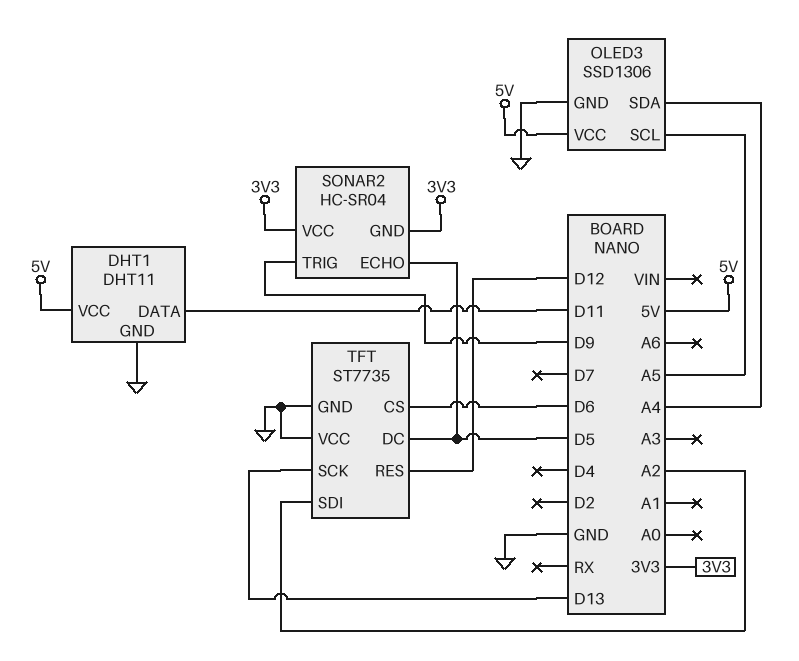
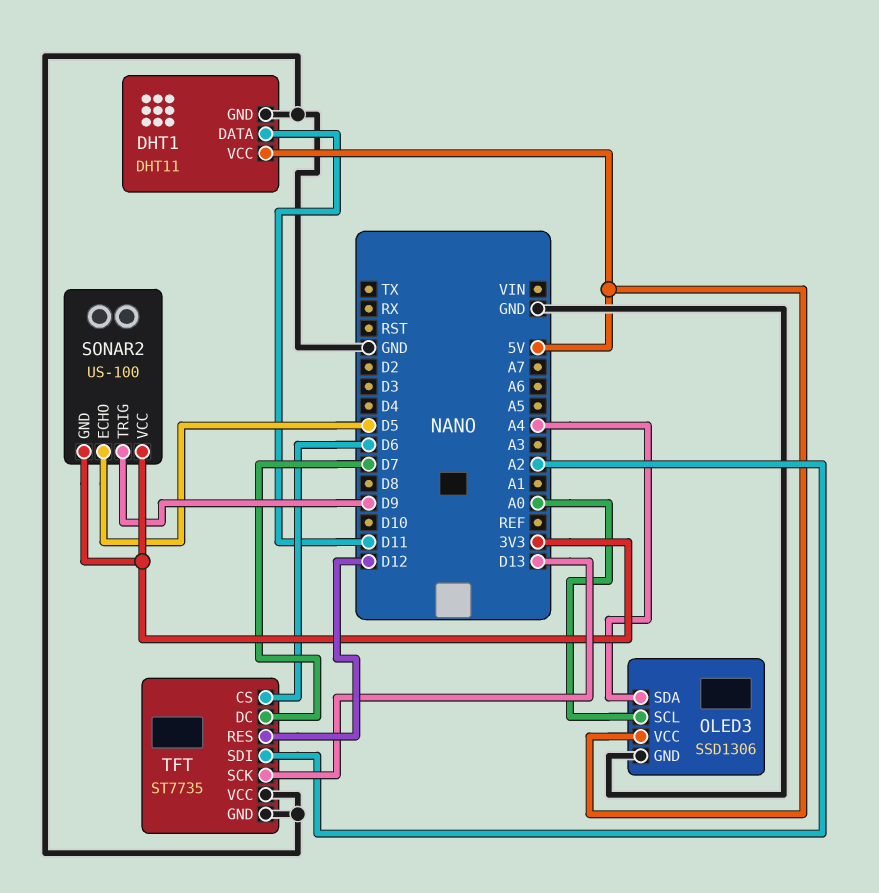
OLED3 pin SCL: A5 -> A0
SONAR2: HC-SR04 -> US-100
TFT pin DC: D5 -> D7

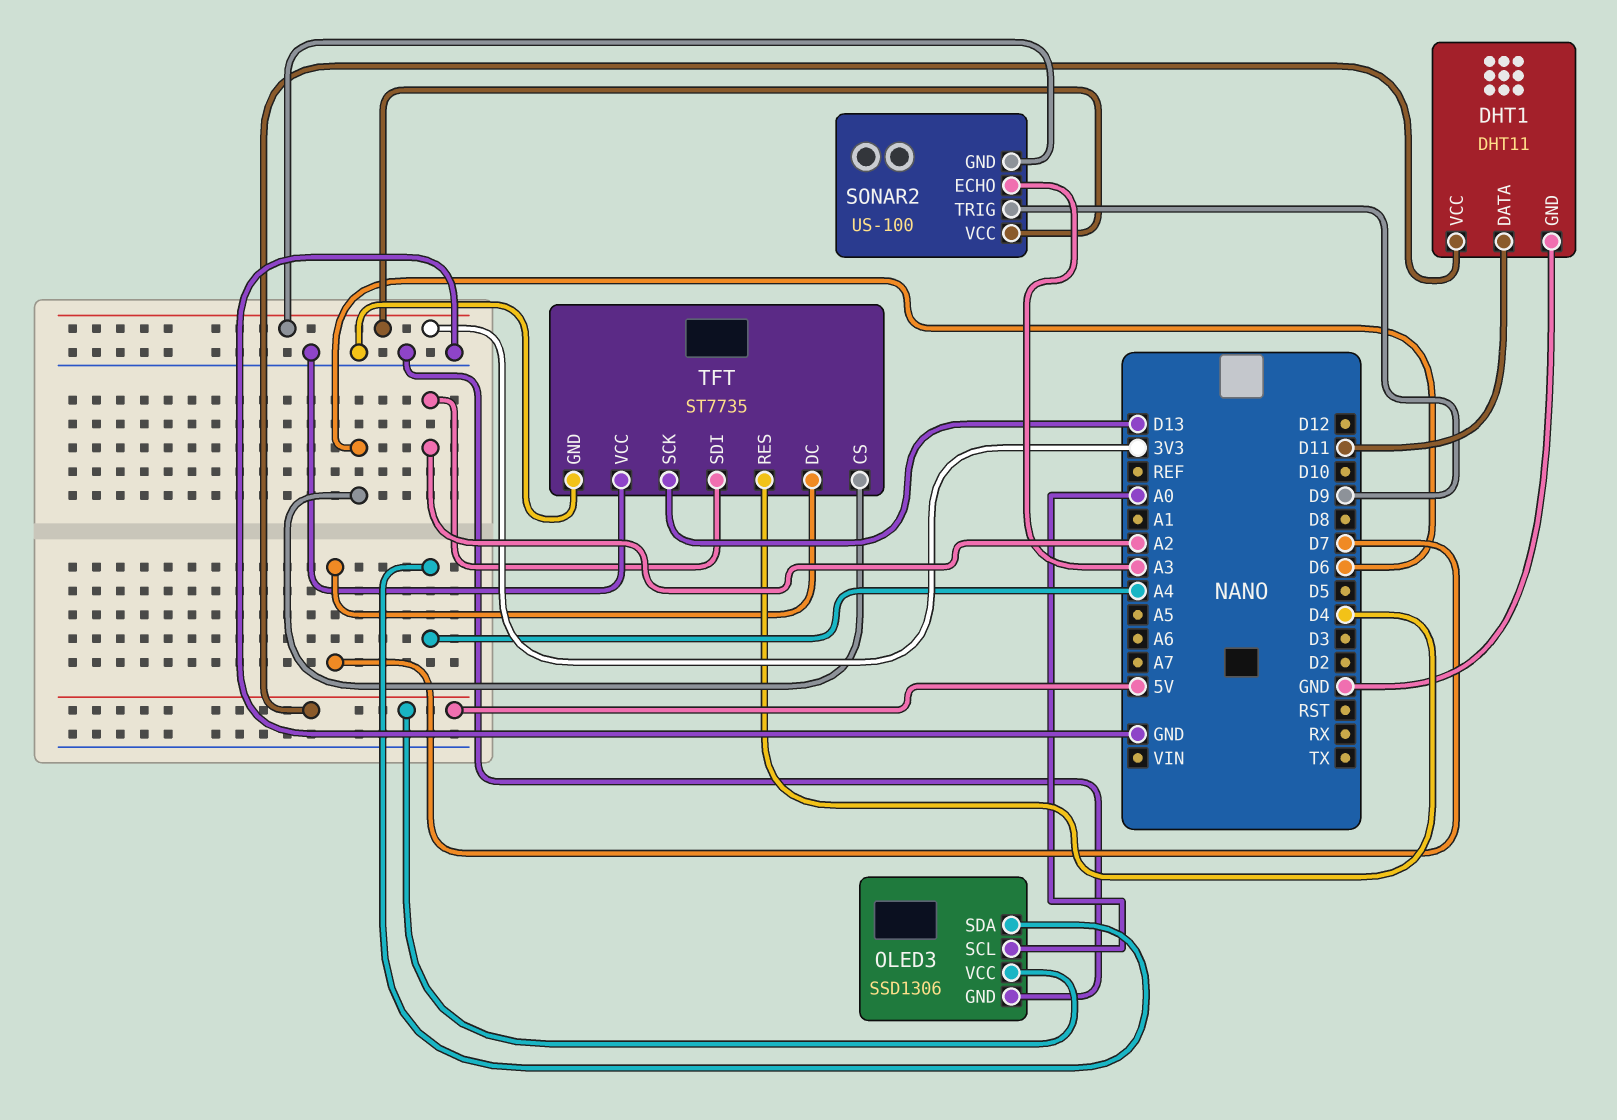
SONAR2 pin ECHO: D5 -> A3
TFT pin RES: D12 -> D4

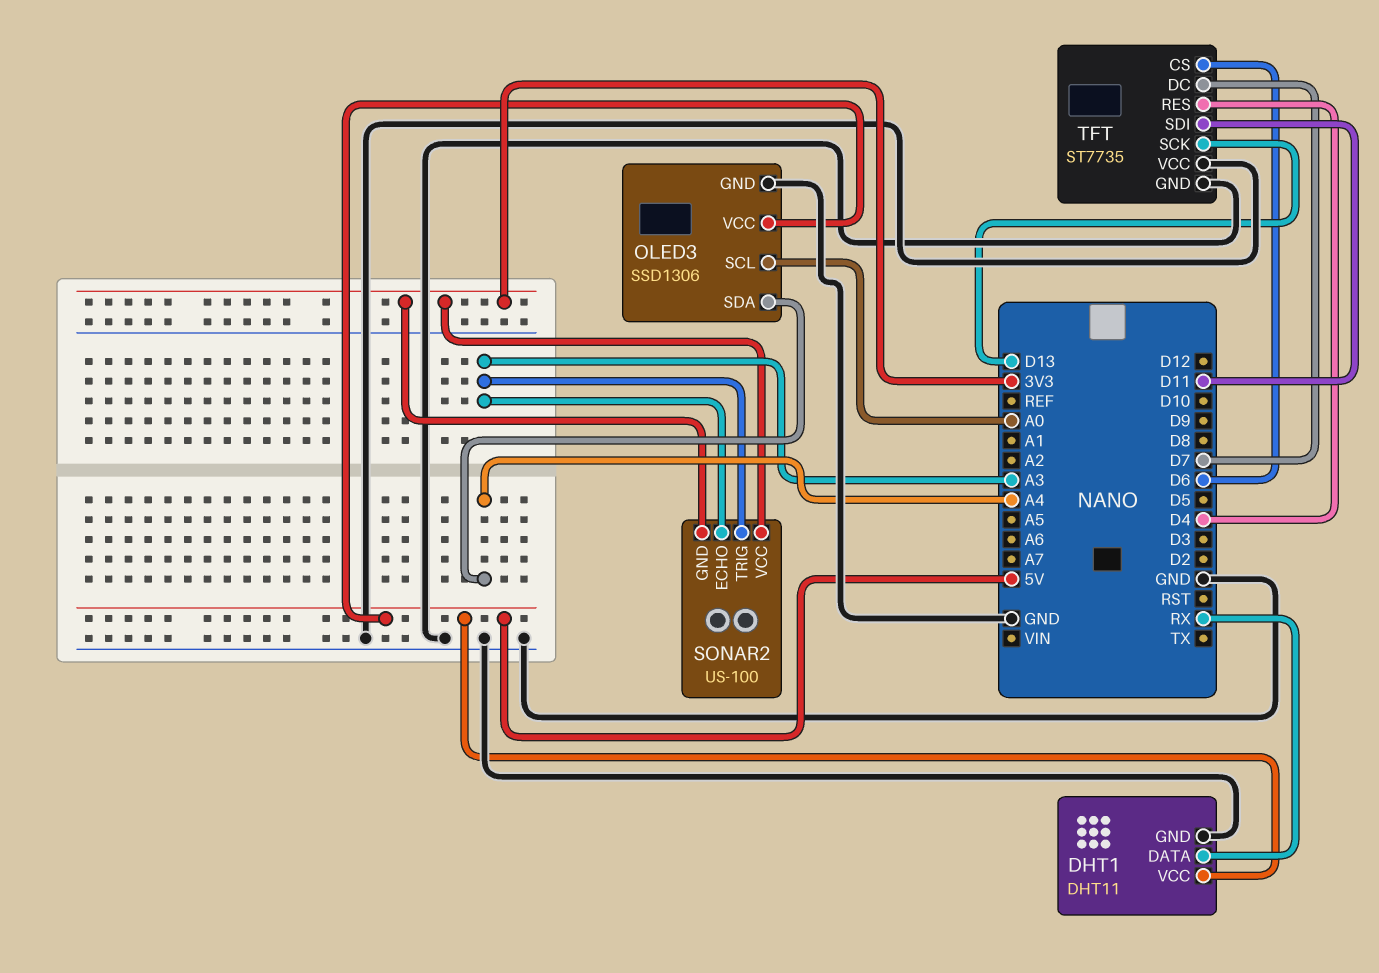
DHT1 pin DATA: D11 -> RX
SONAR2 pin TRIG: D9 -> A3
TFT pin SDI: A2 -> D11

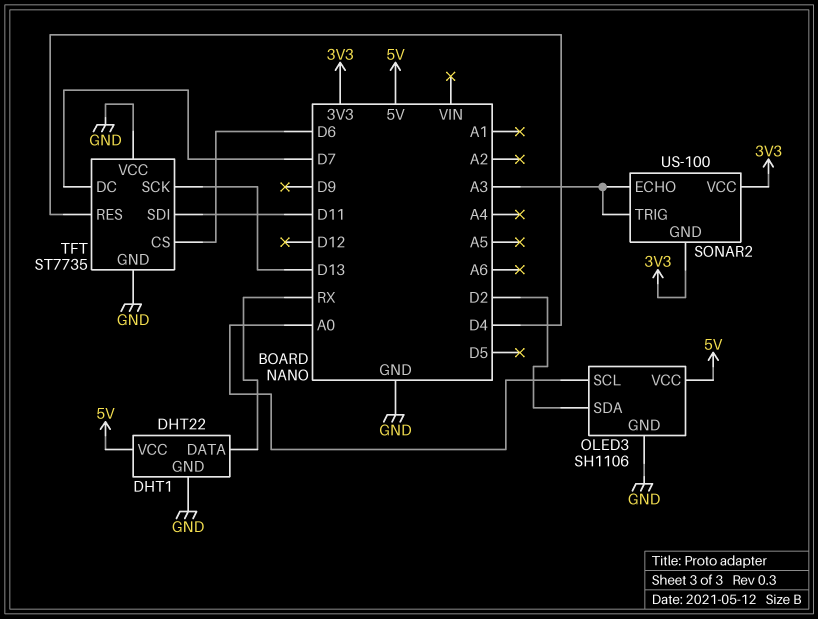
DHT1: DHT11 -> DHT22
OLED3: SSD1306 -> SH1106
OLED3 pin SDA: A4 -> D2

